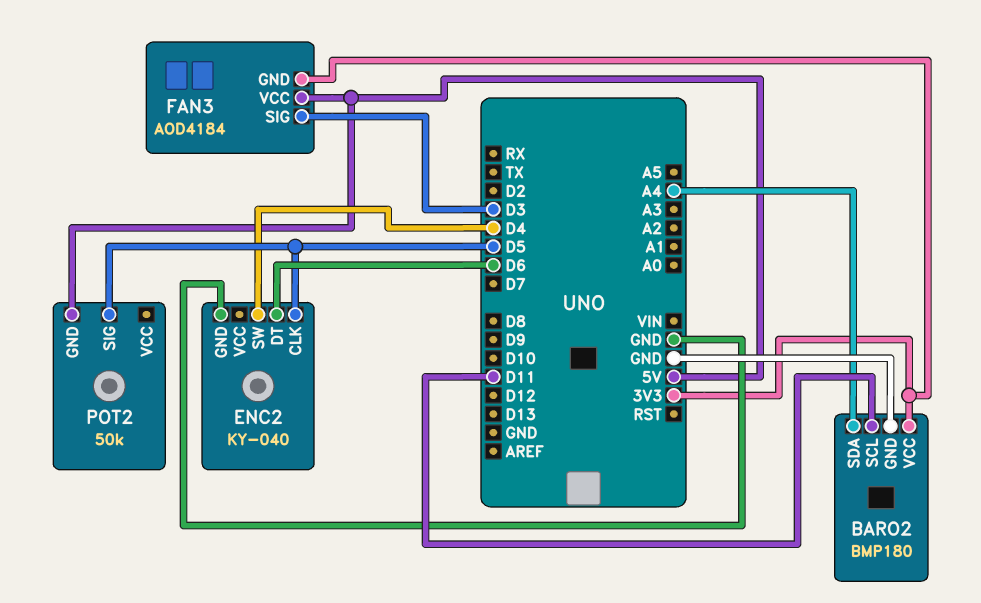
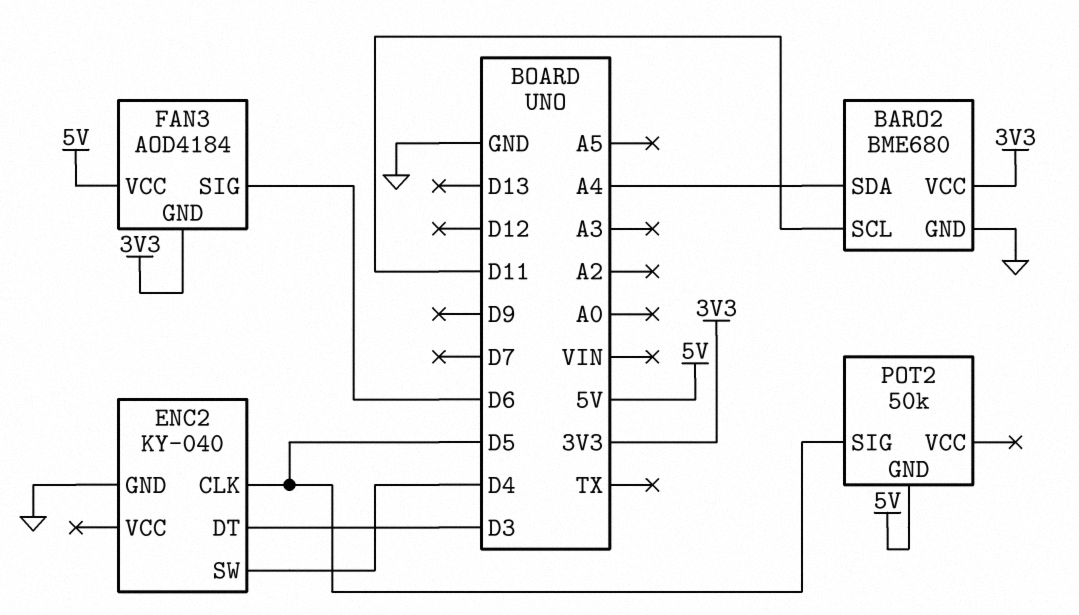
BARO2: BMP180 -> BME680
ENC2 pin DT: D6 -> D3
FAN3 pin SIG: D3 -> D6

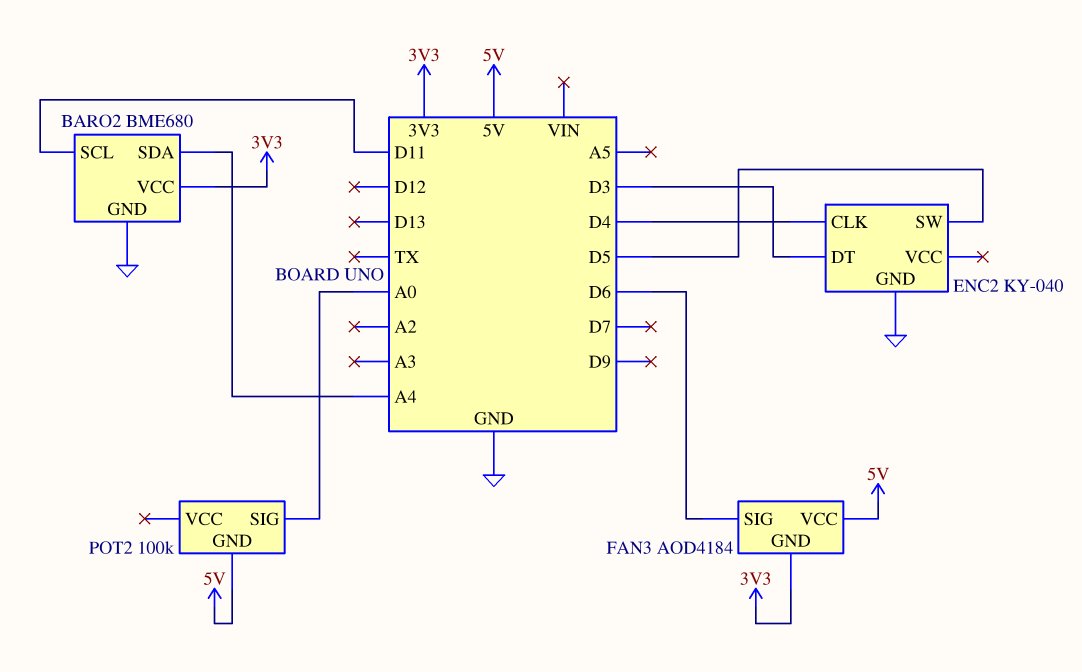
ENC2 pin CLK: D5 -> D4
ENC2 pin SW: D4 -> D5
POT2: 50k -> 100k
POT2 pin SIG: D5 -> A0

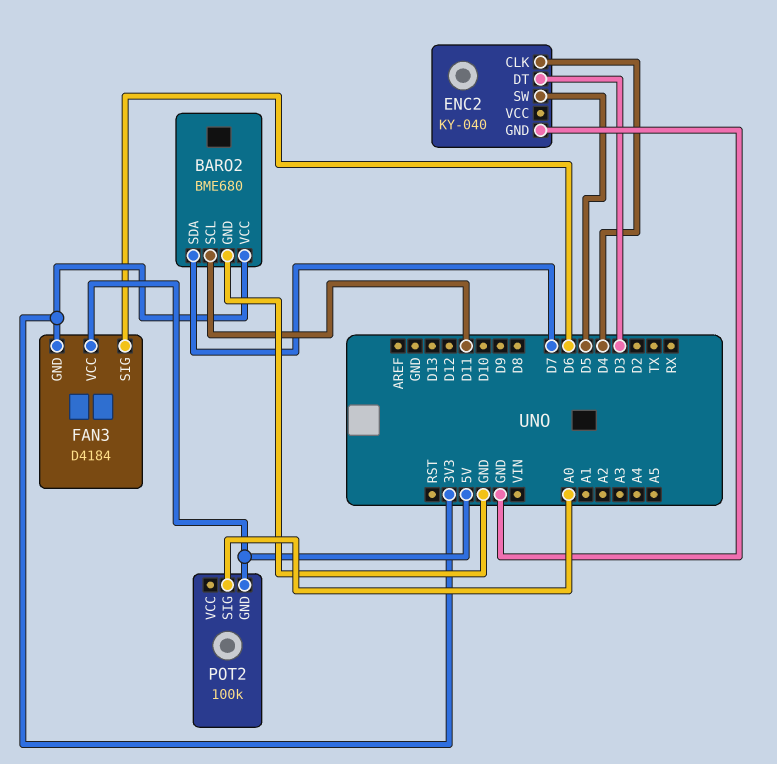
BARO2 pin SDA: A4 -> D7
FAN3: AOD4184 -> D4184

